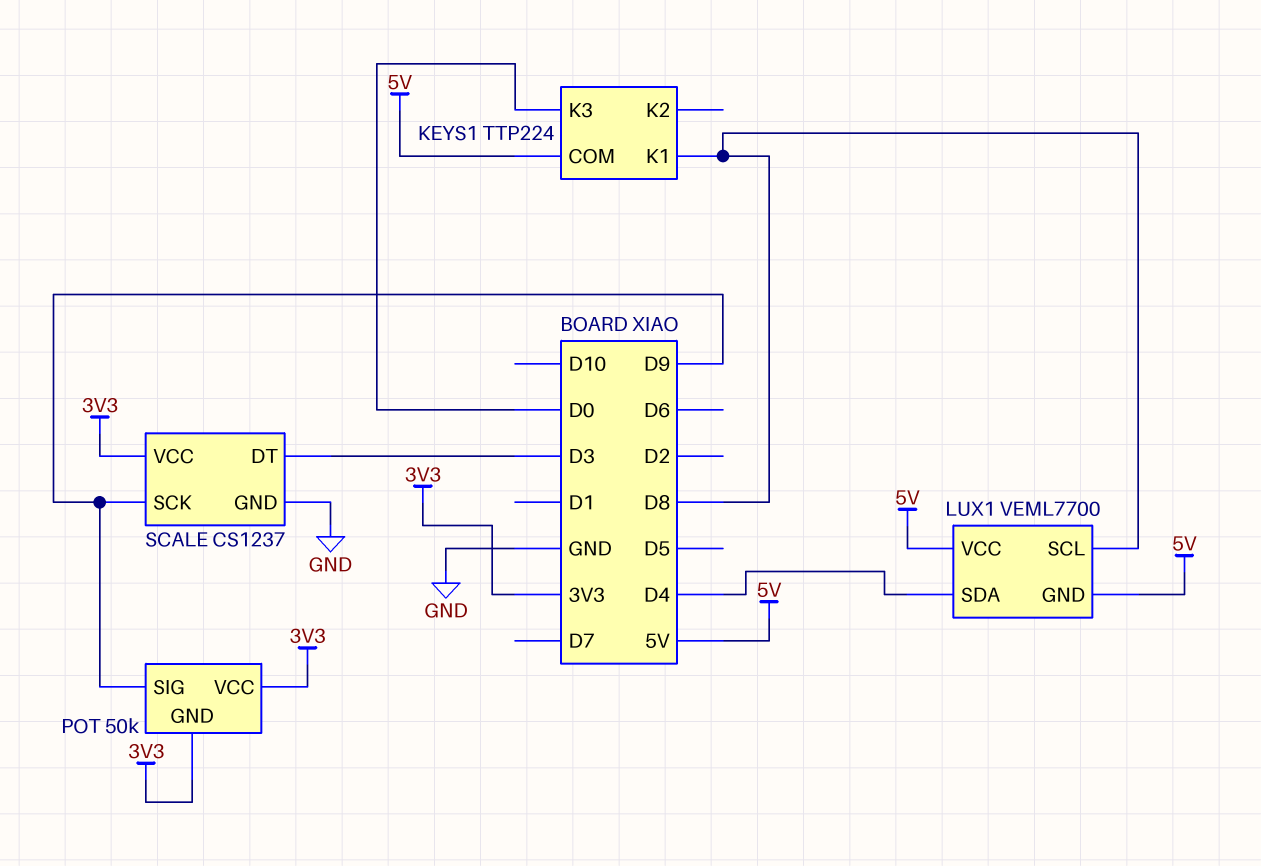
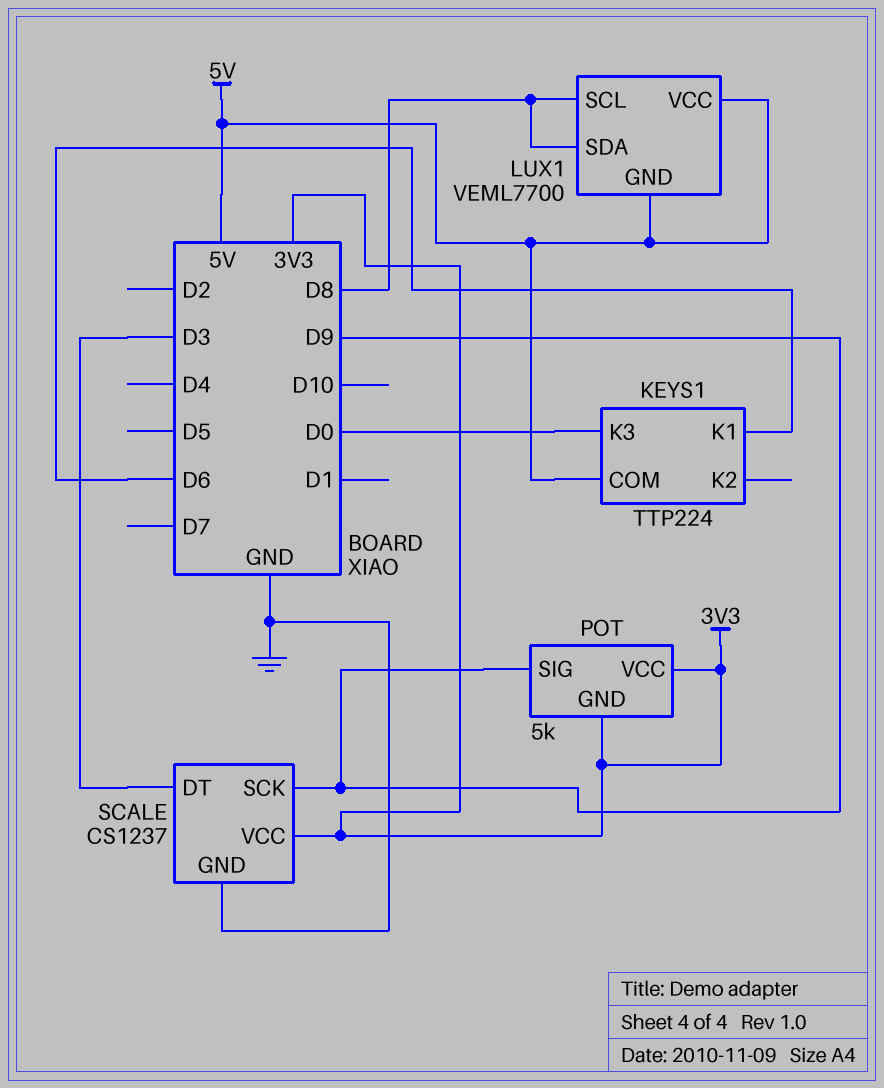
KEYS1 pin K1: D8 -> D6
LUX1 pin SDA: D4 -> D8
POT: 50k -> 5k

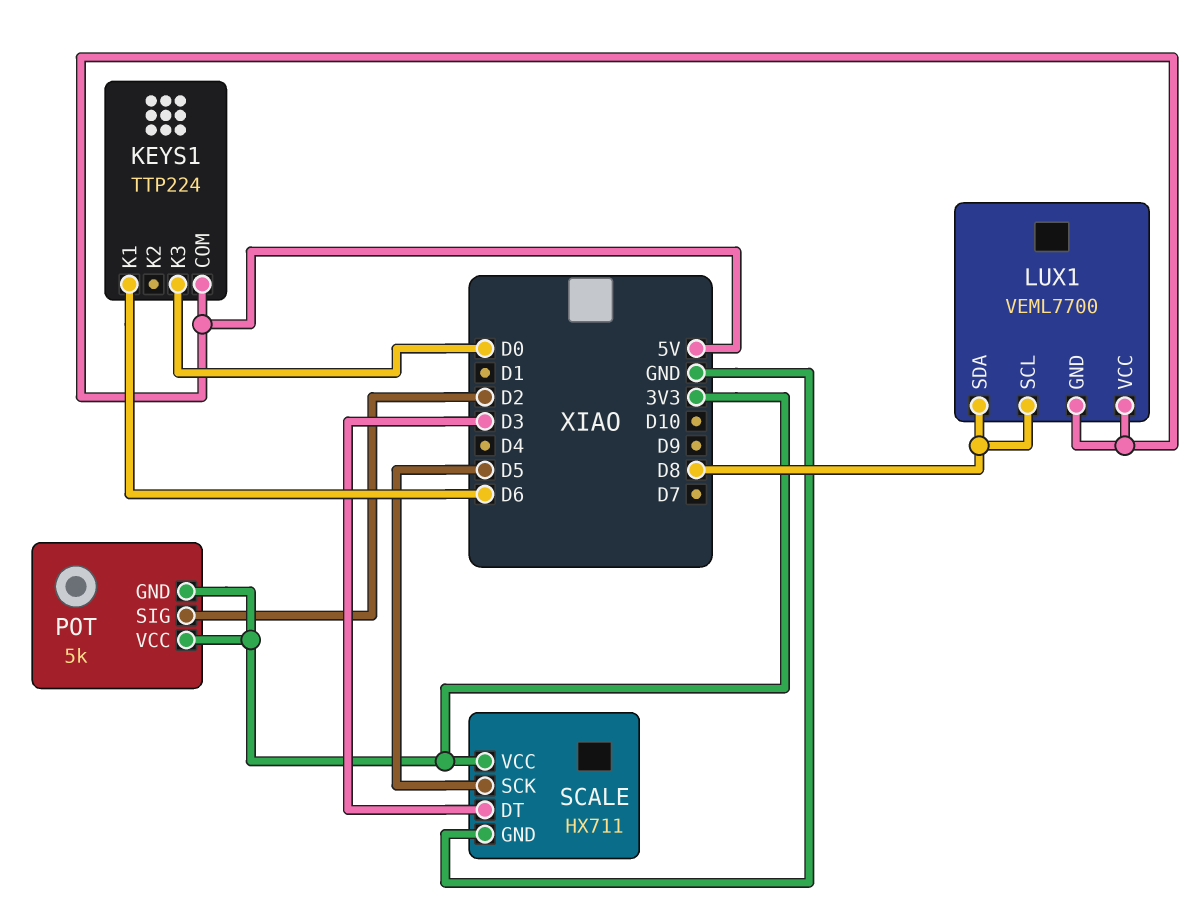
POT pin SIG: D9 -> D2
SCALE: CS1237 -> HX711
SCALE pin SCK: D9 -> D5

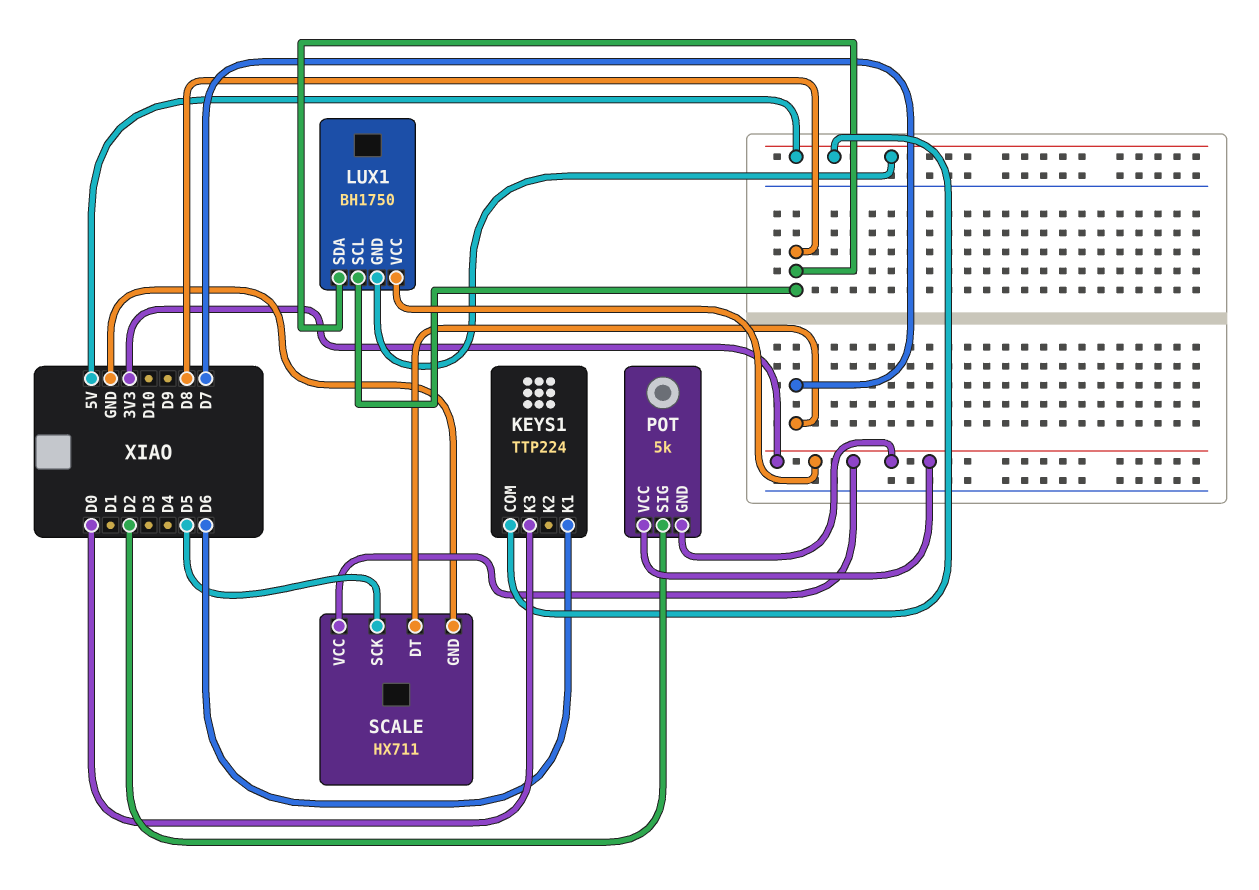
LUX1: VEML7700 -> BH1750
LUX1 pin VCC: 5V -> 3V3
SCALE pin DT: D3 -> D7

